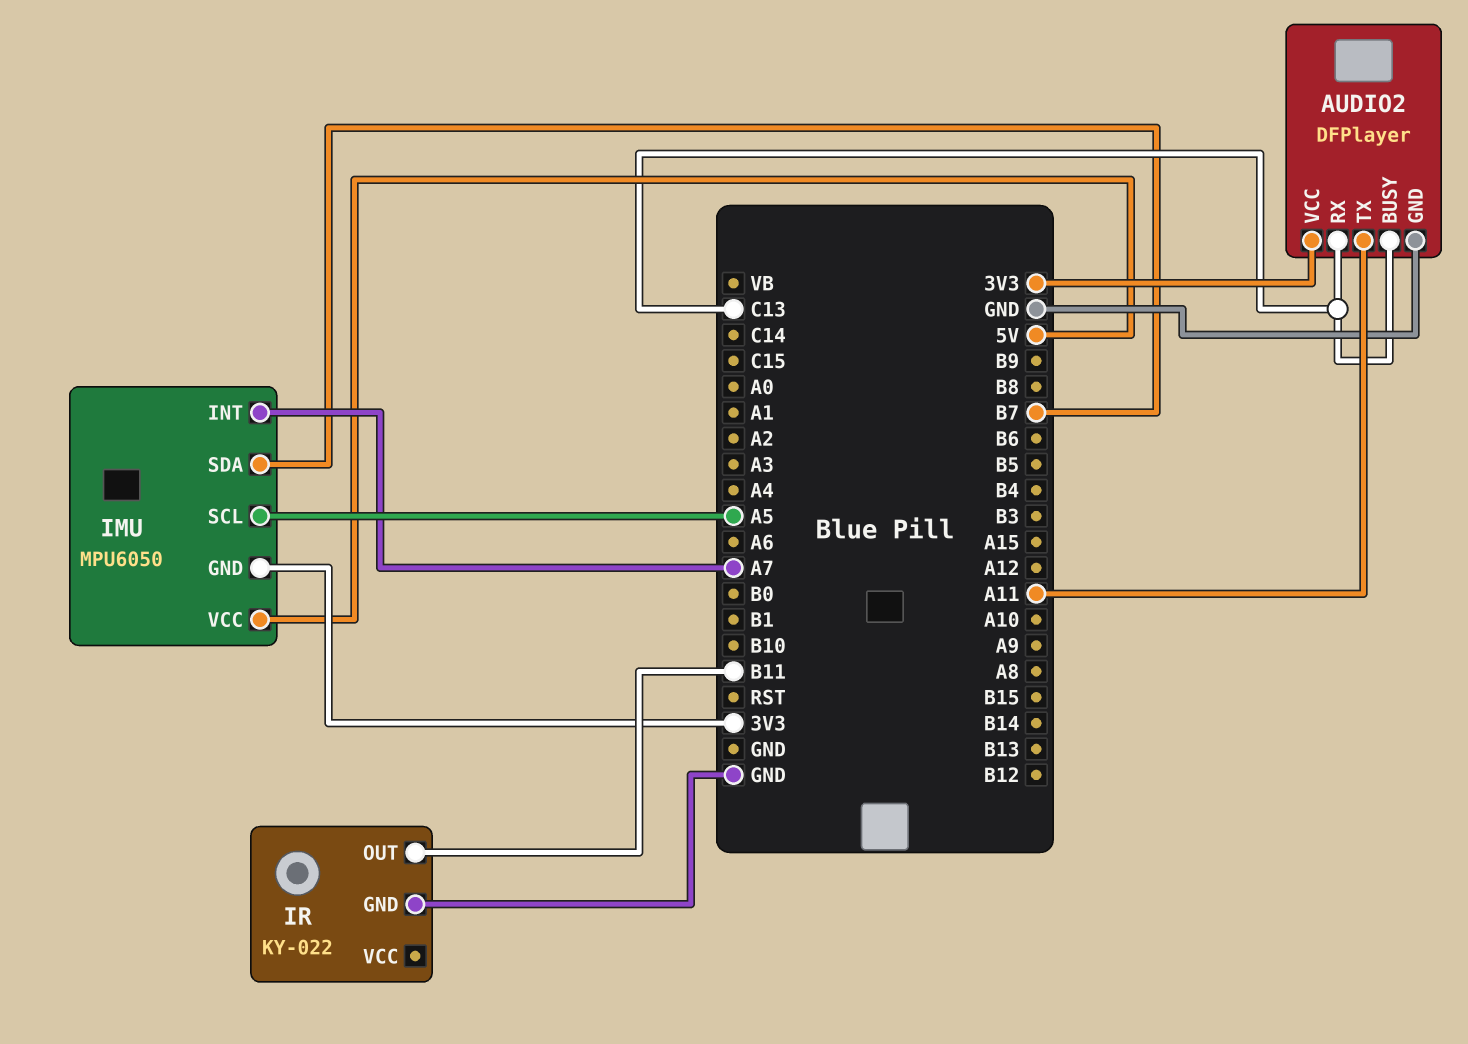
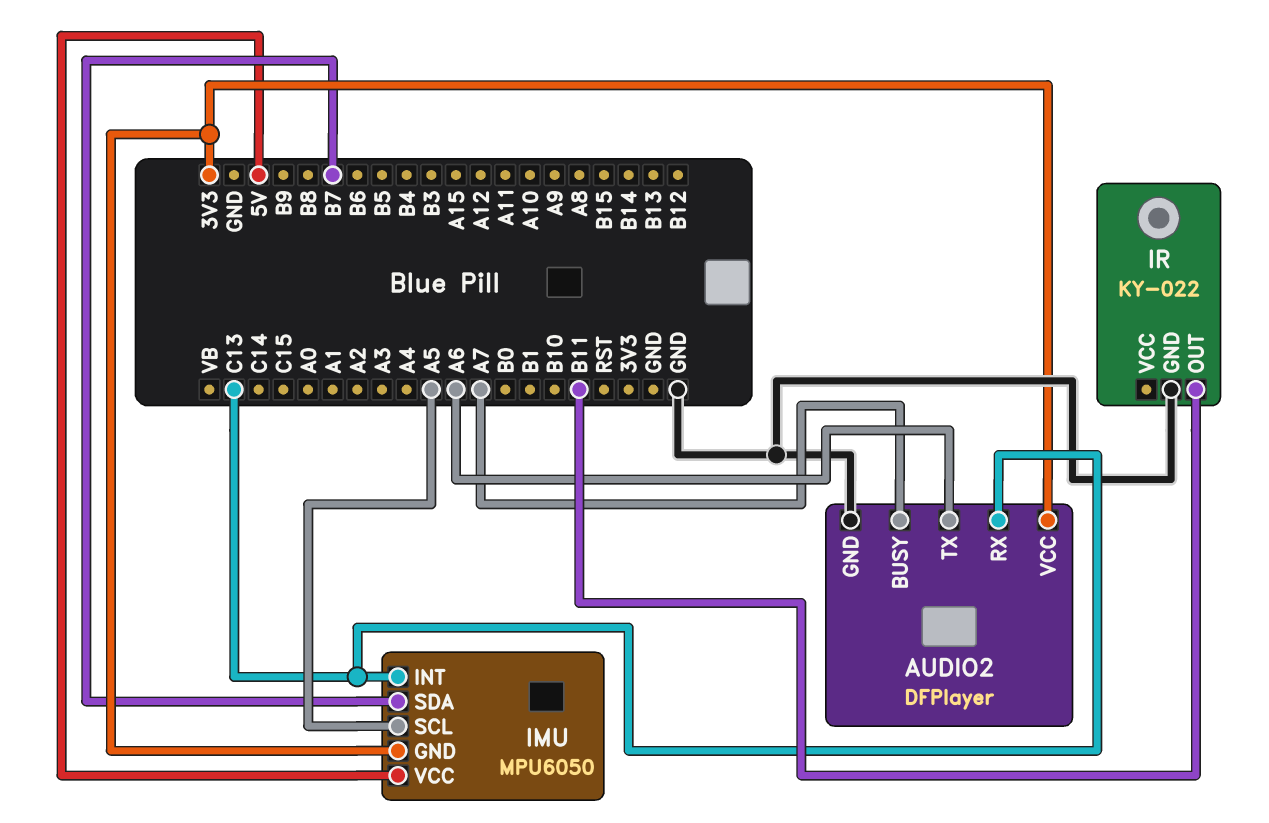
AUDIO2 pin BUSY: C13 -> A7
AUDIO2 pin TX: A11 -> A6
IMU pin INT: A7 -> C13

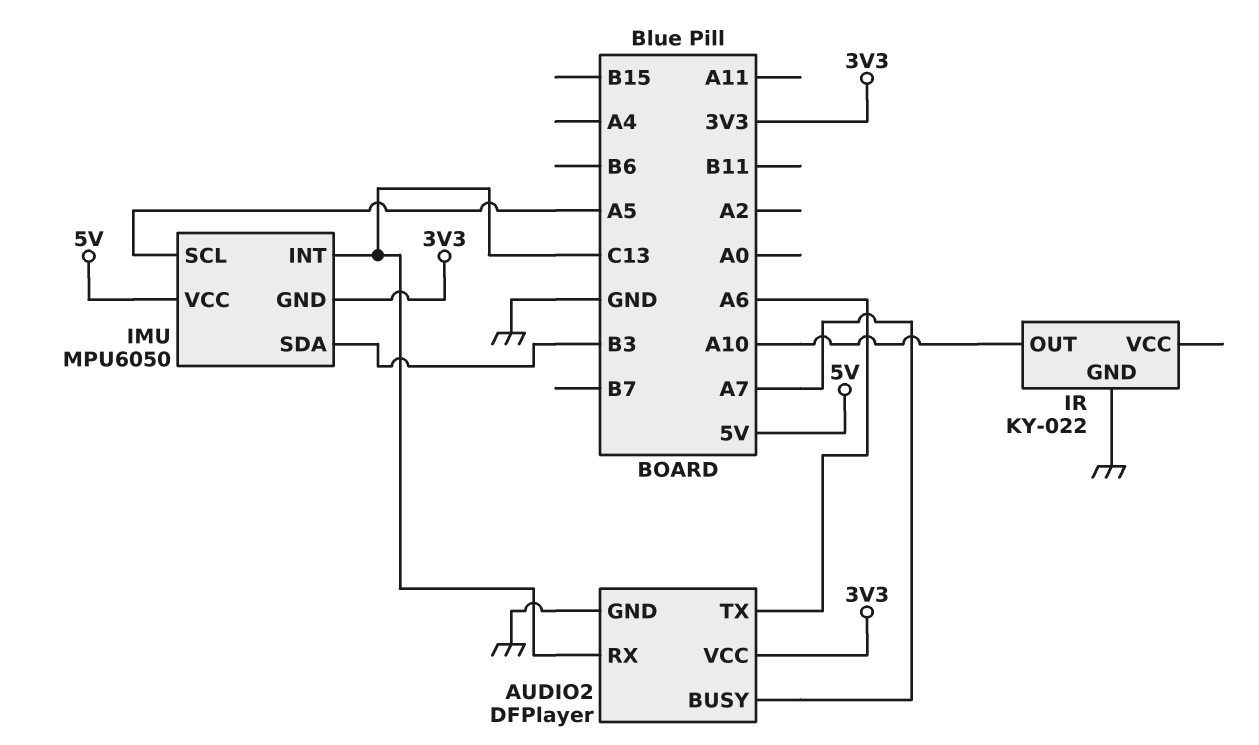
IMU pin SDA: B7 -> B3
IR pin OUT: B11 -> A10

